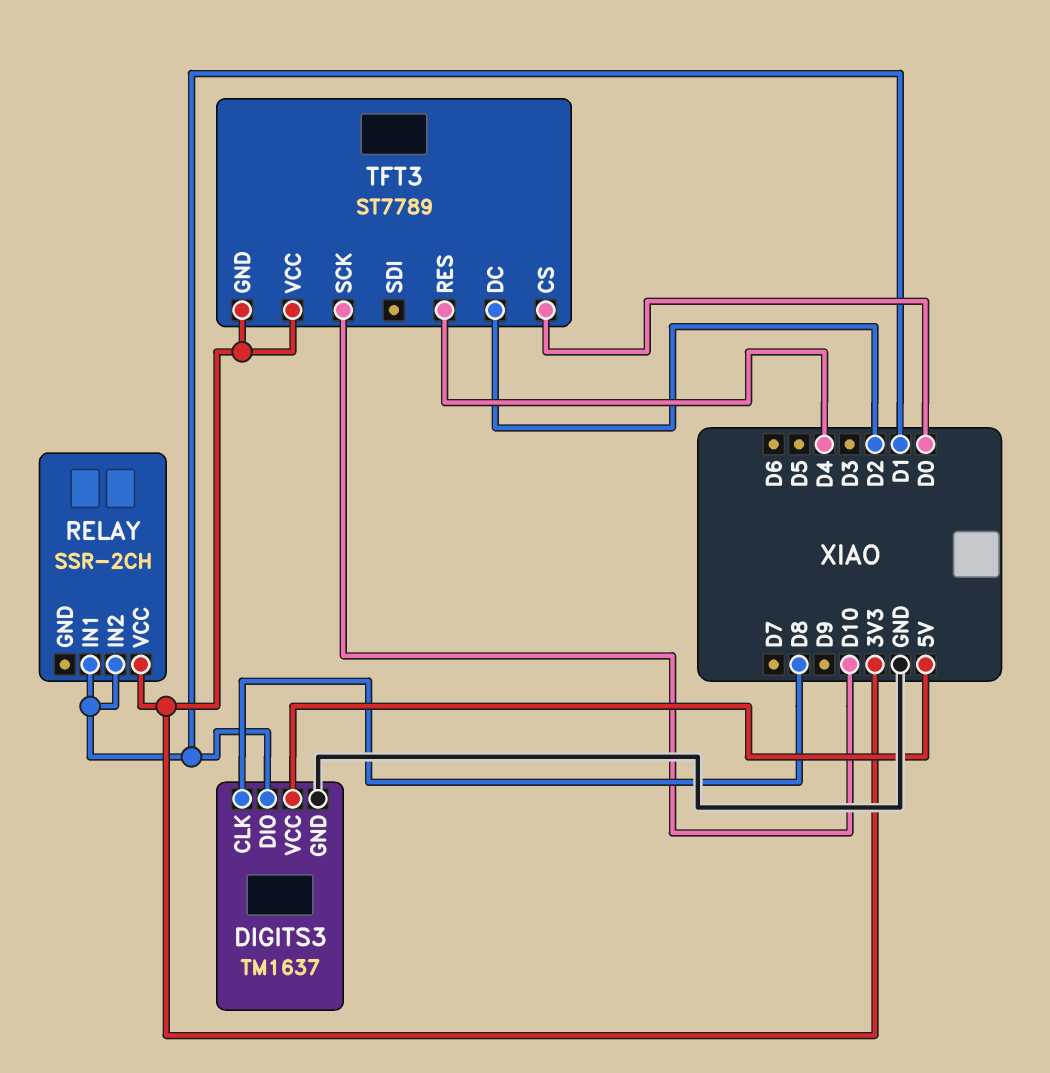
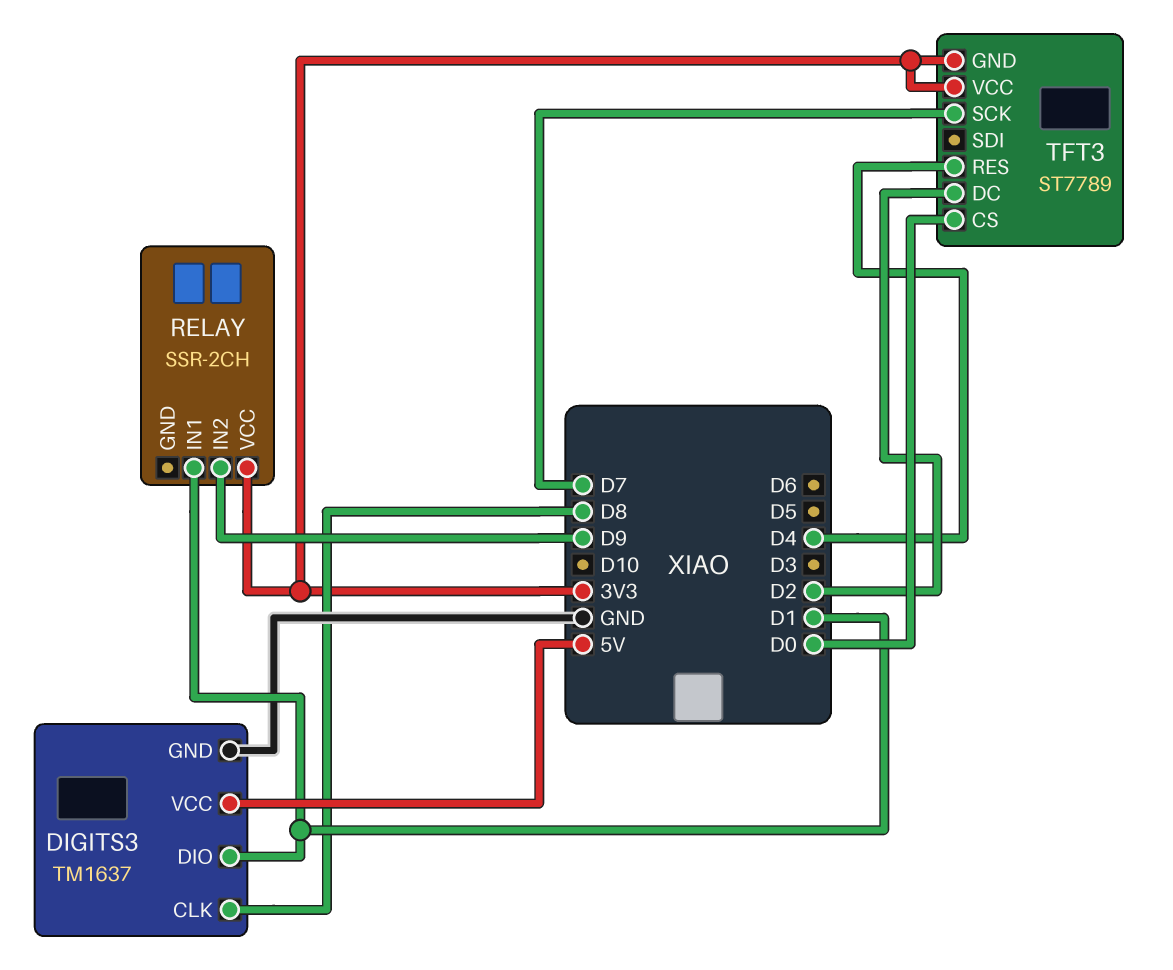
RELAY pin IN2: D1 -> D9
TFT3 pin SCK: D10 -> D7

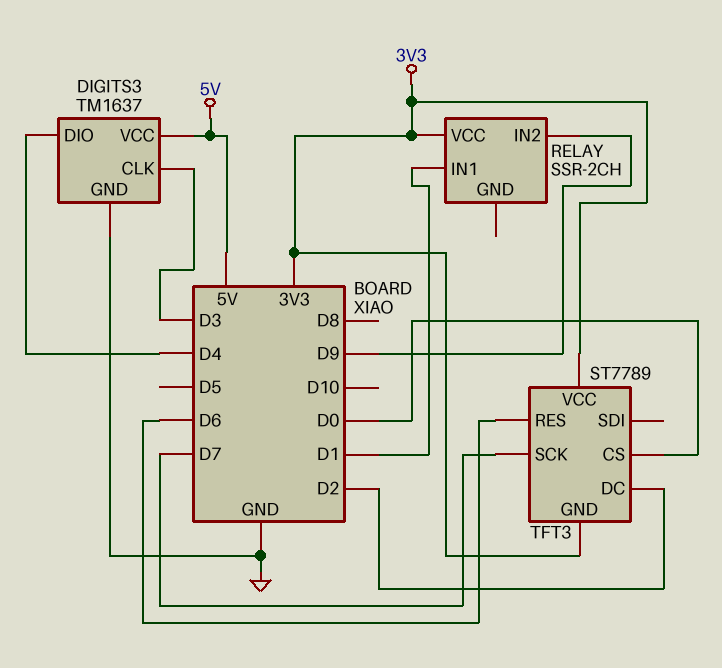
DIGITS3 pin CLK: D8 -> D3
DIGITS3 pin DIO: D1 -> D4
TFT3 pin RES: D4 -> D6

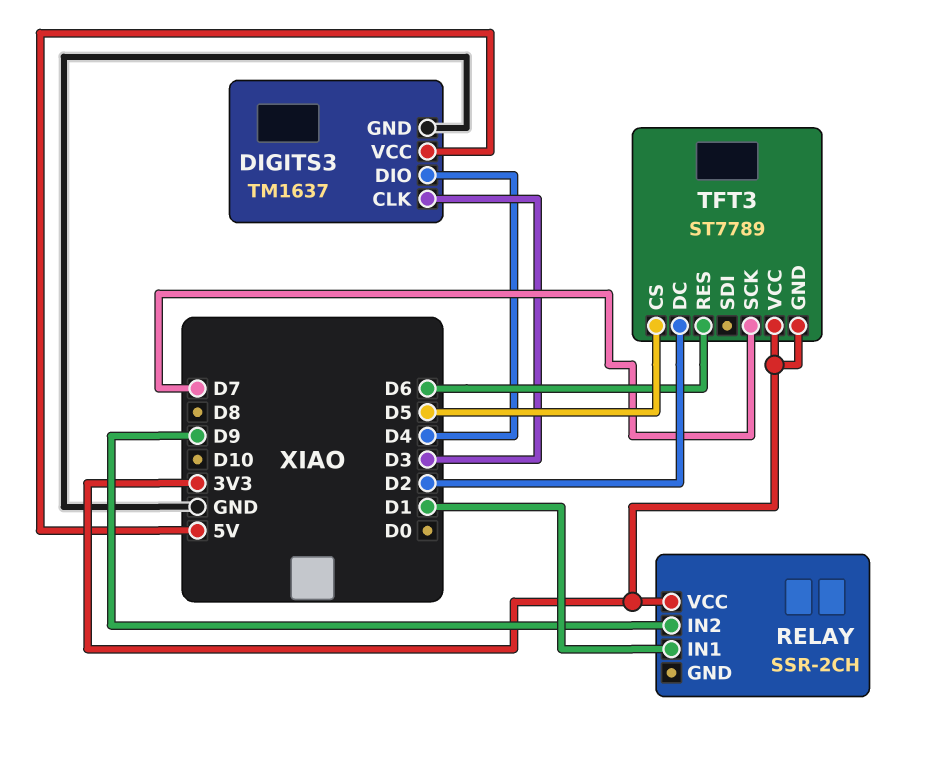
TFT3 pin CS: D0 -> D5

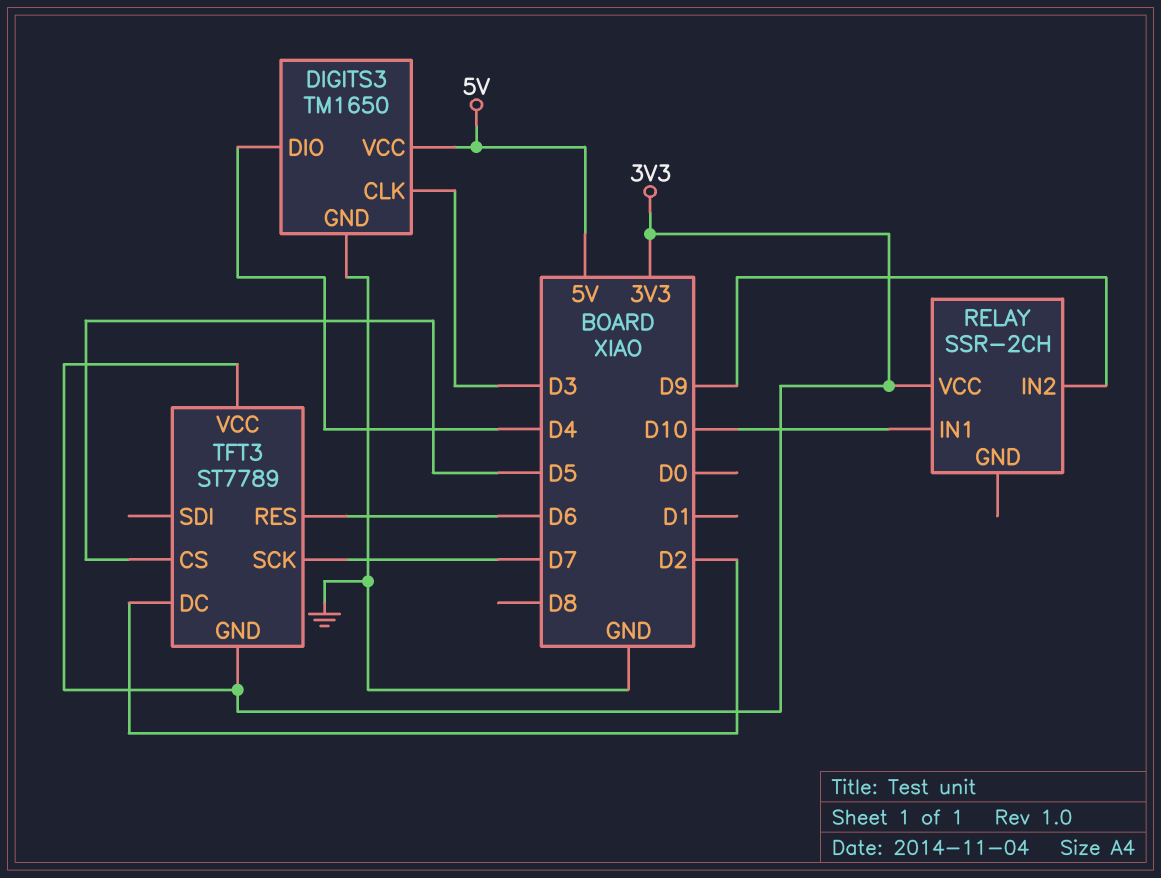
DIGITS3: TM1637 -> TM1650
RELAY pin IN1: D1 -> D10

